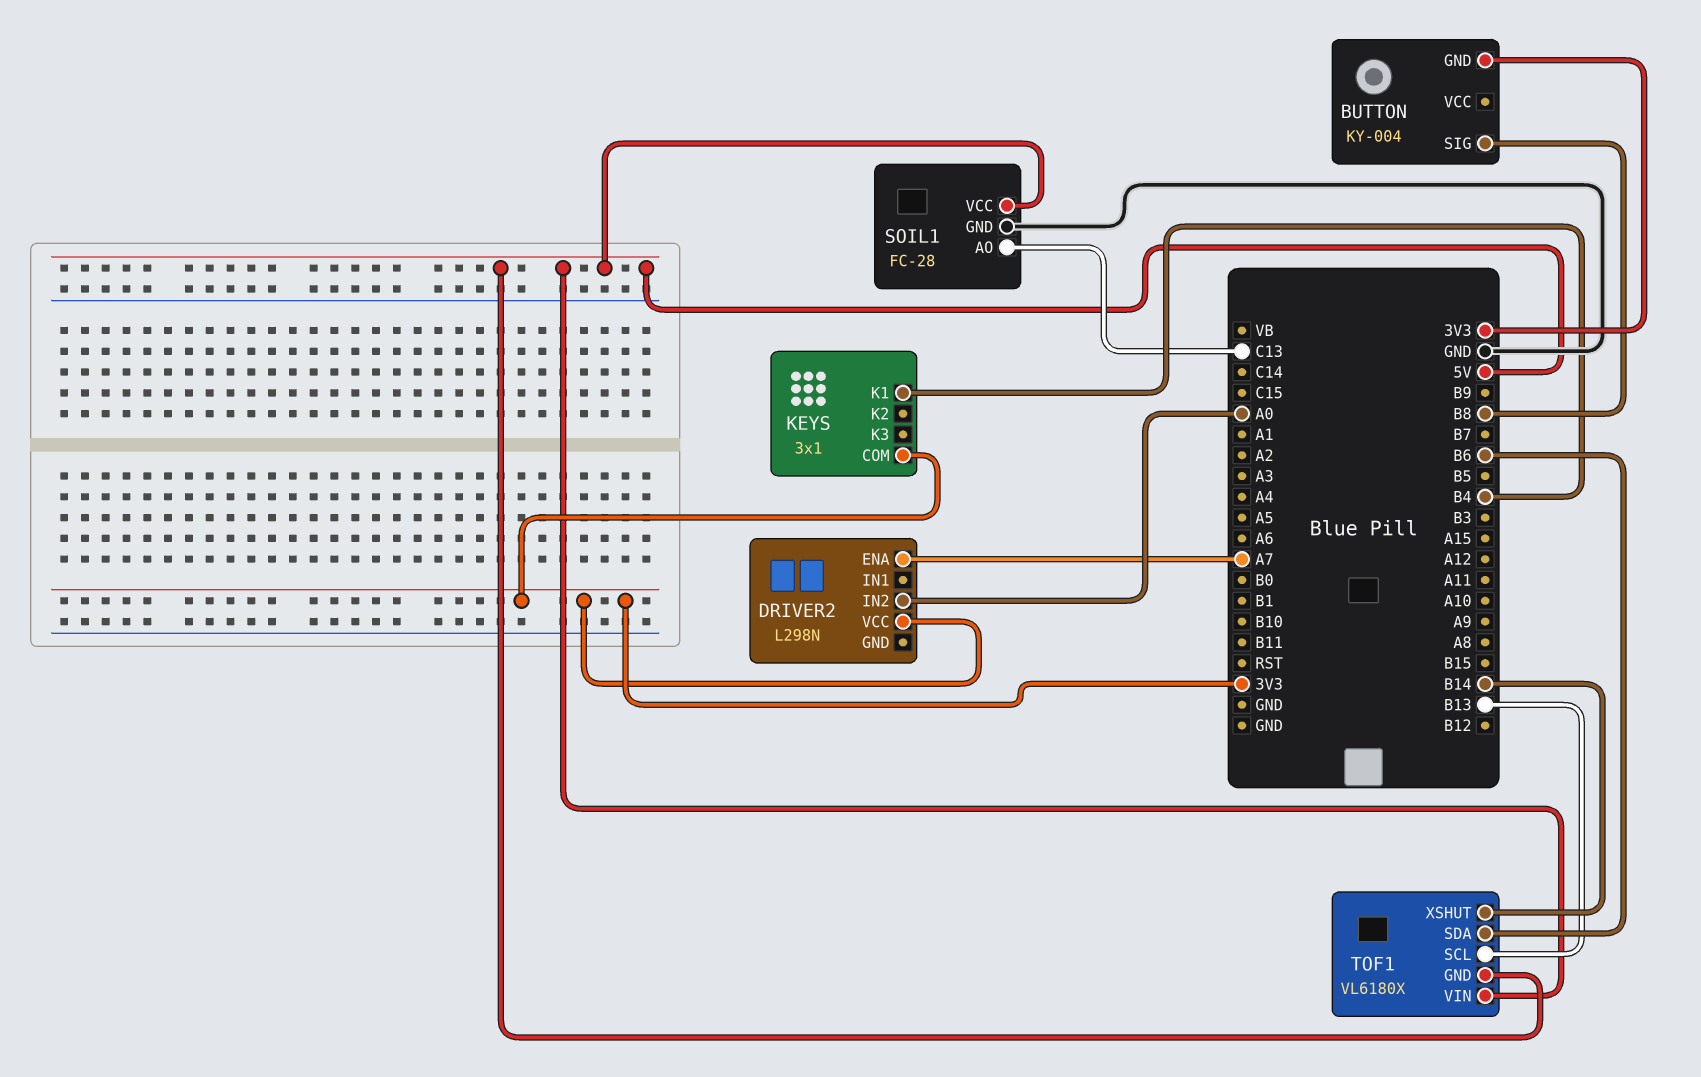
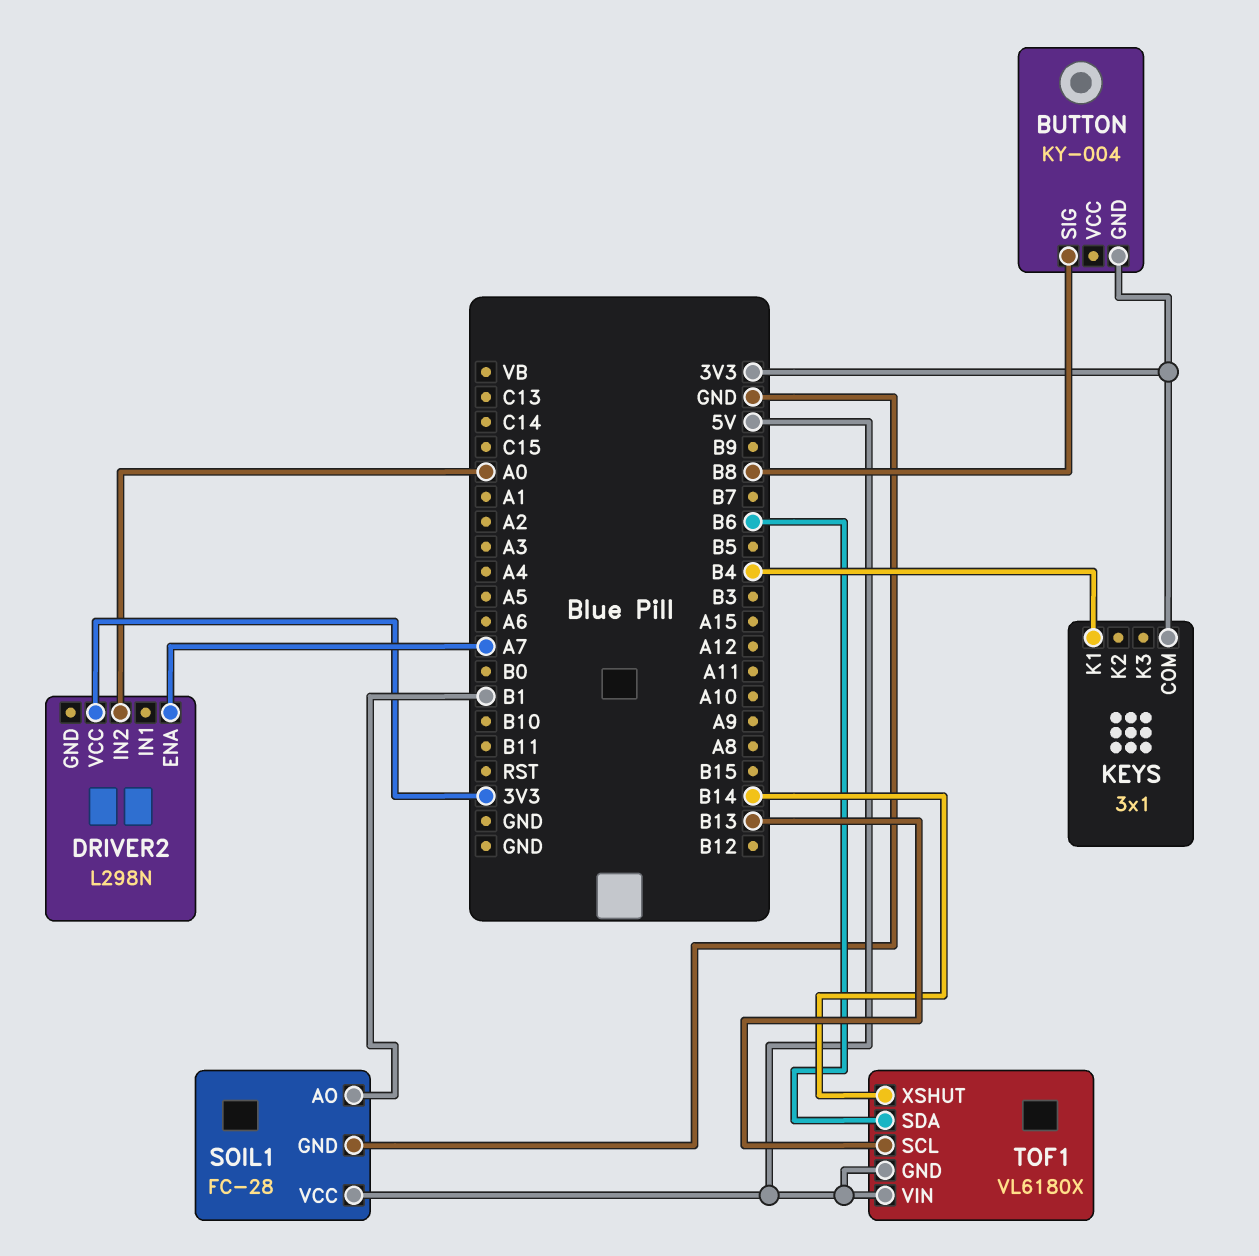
SOIL1 pin AO: C13 -> B1

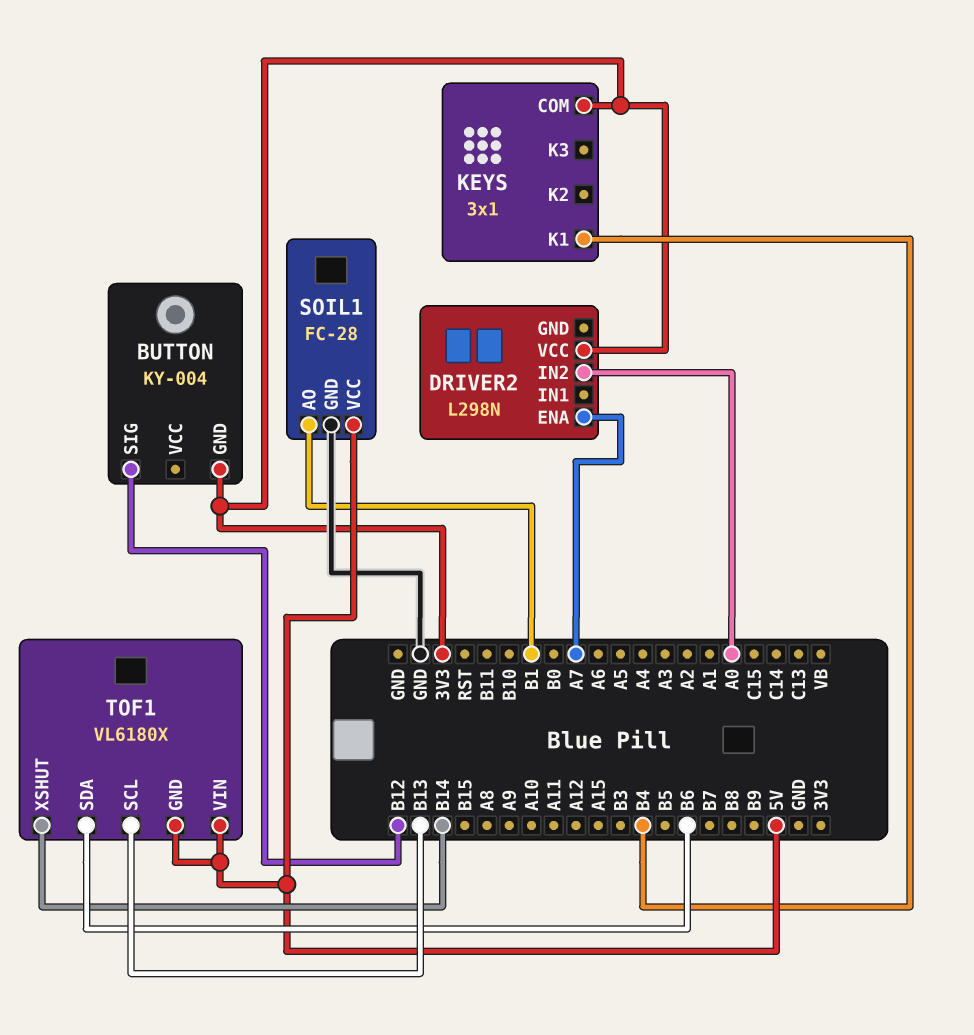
BUTTON pin SIG: B8 -> B12

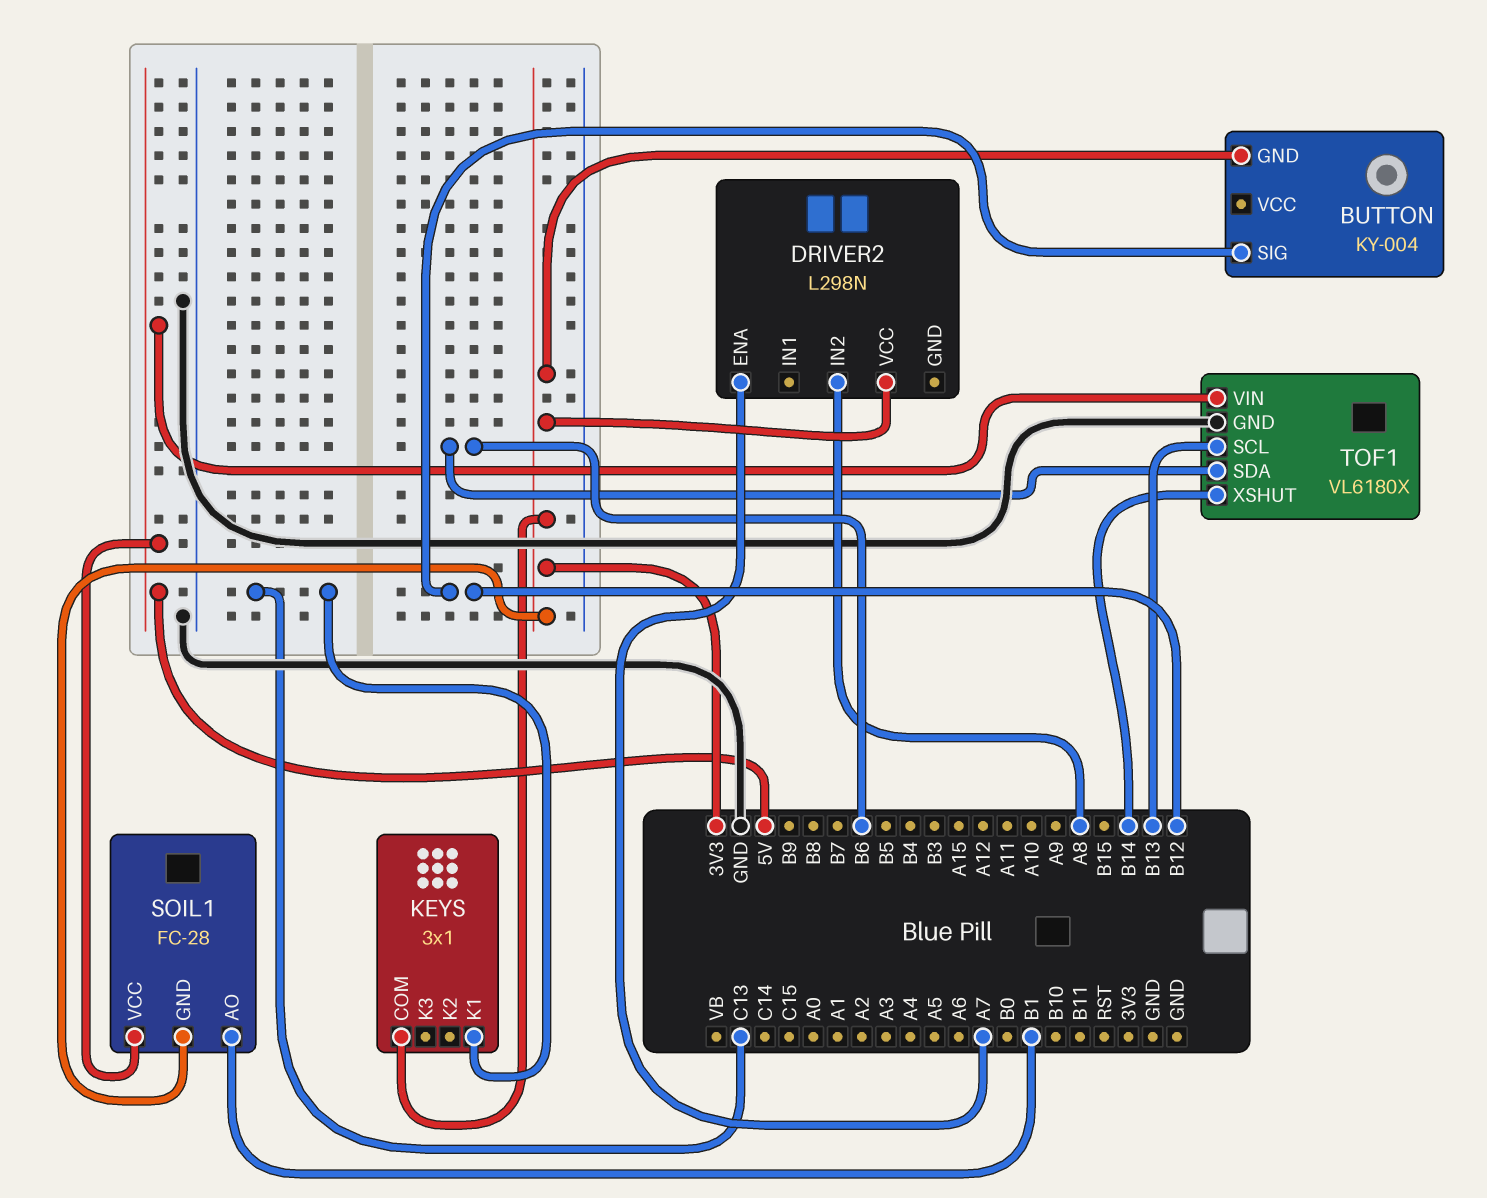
DRIVER2 pin IN2: A0 -> A8
KEYS pin K1: B4 -> C13
SOIL1 pin GND: GND -> 3V3
TOF1 pin GND: 5V -> GND

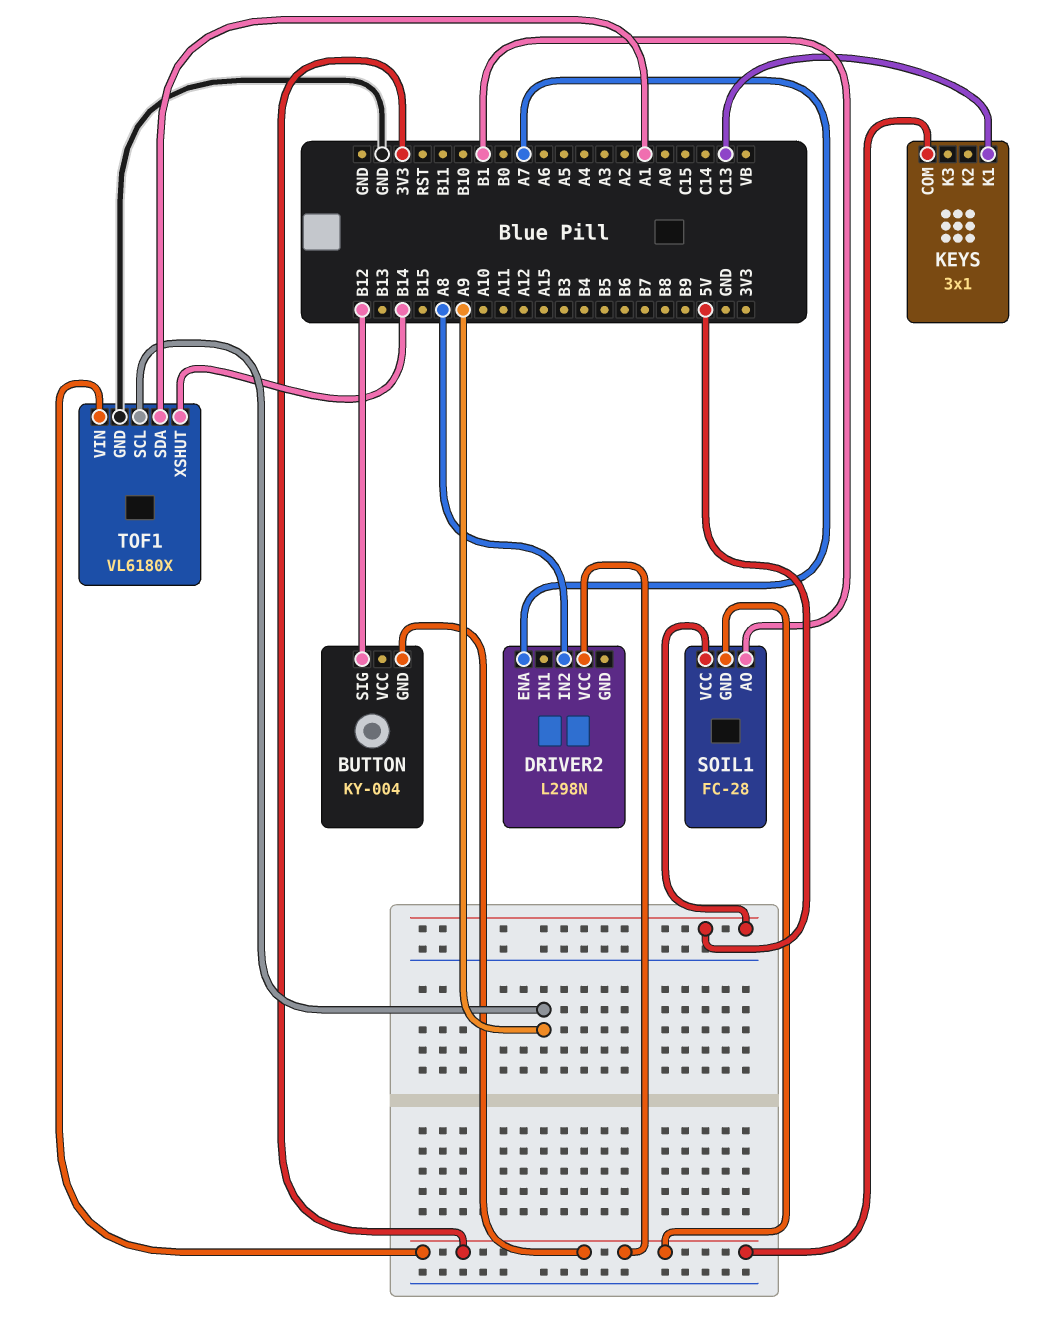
TOF1 pin SCL: B13 -> A9
TOF1 pin SDA: B6 -> A1
TOF1 pin VIN: 5V -> 3V3

